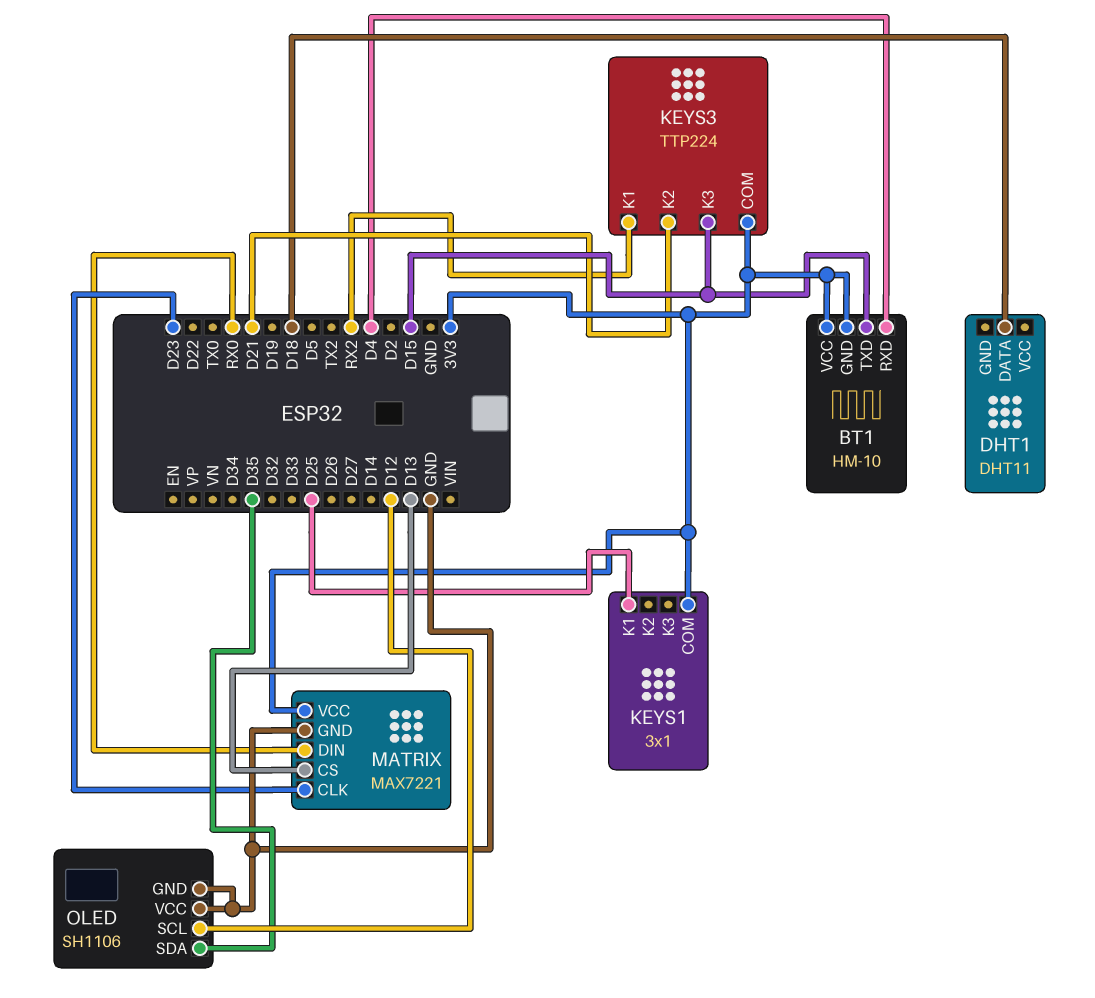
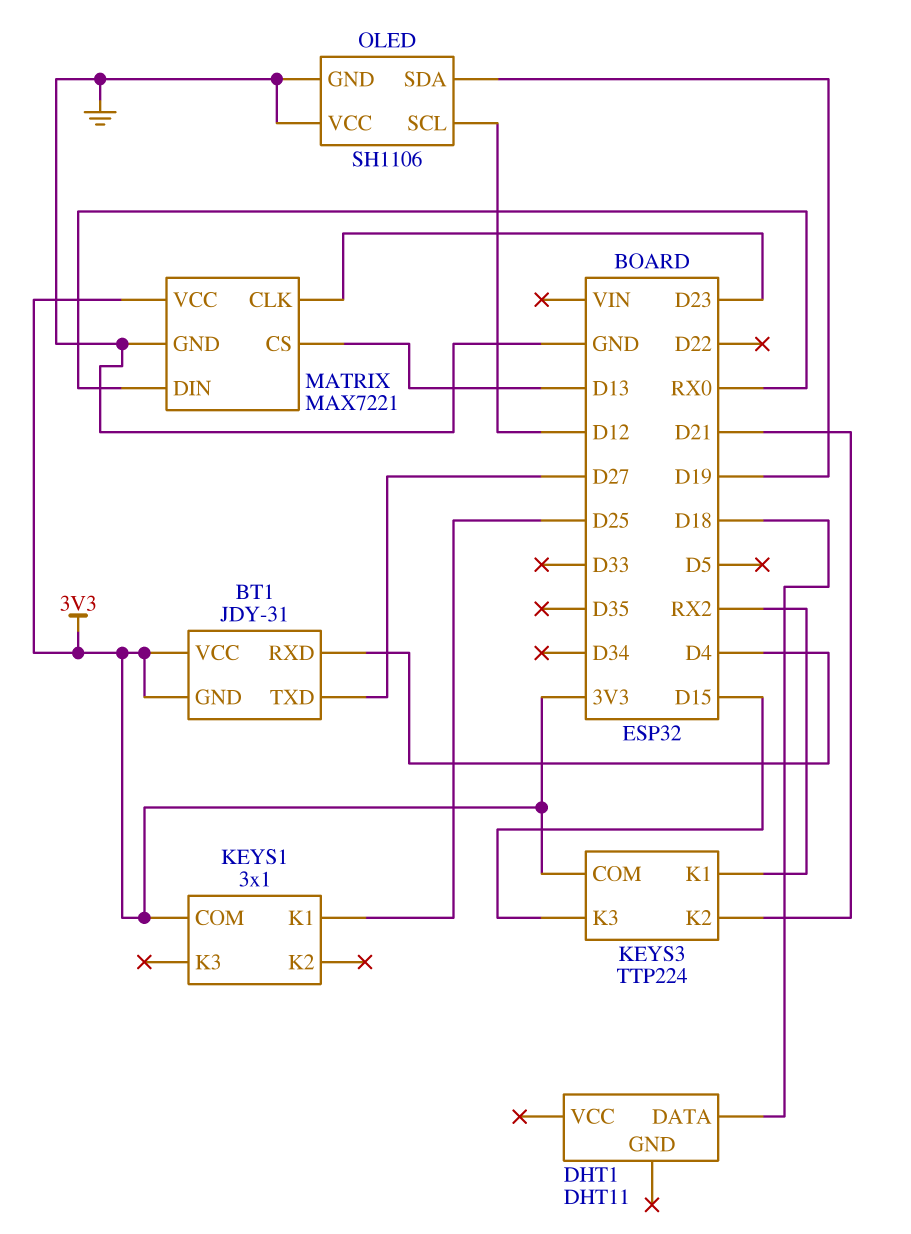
BT1: HM-10 -> JDY-31
BT1 pin TXD: D15 -> D27
OLED pin SDA: D35 -> D19

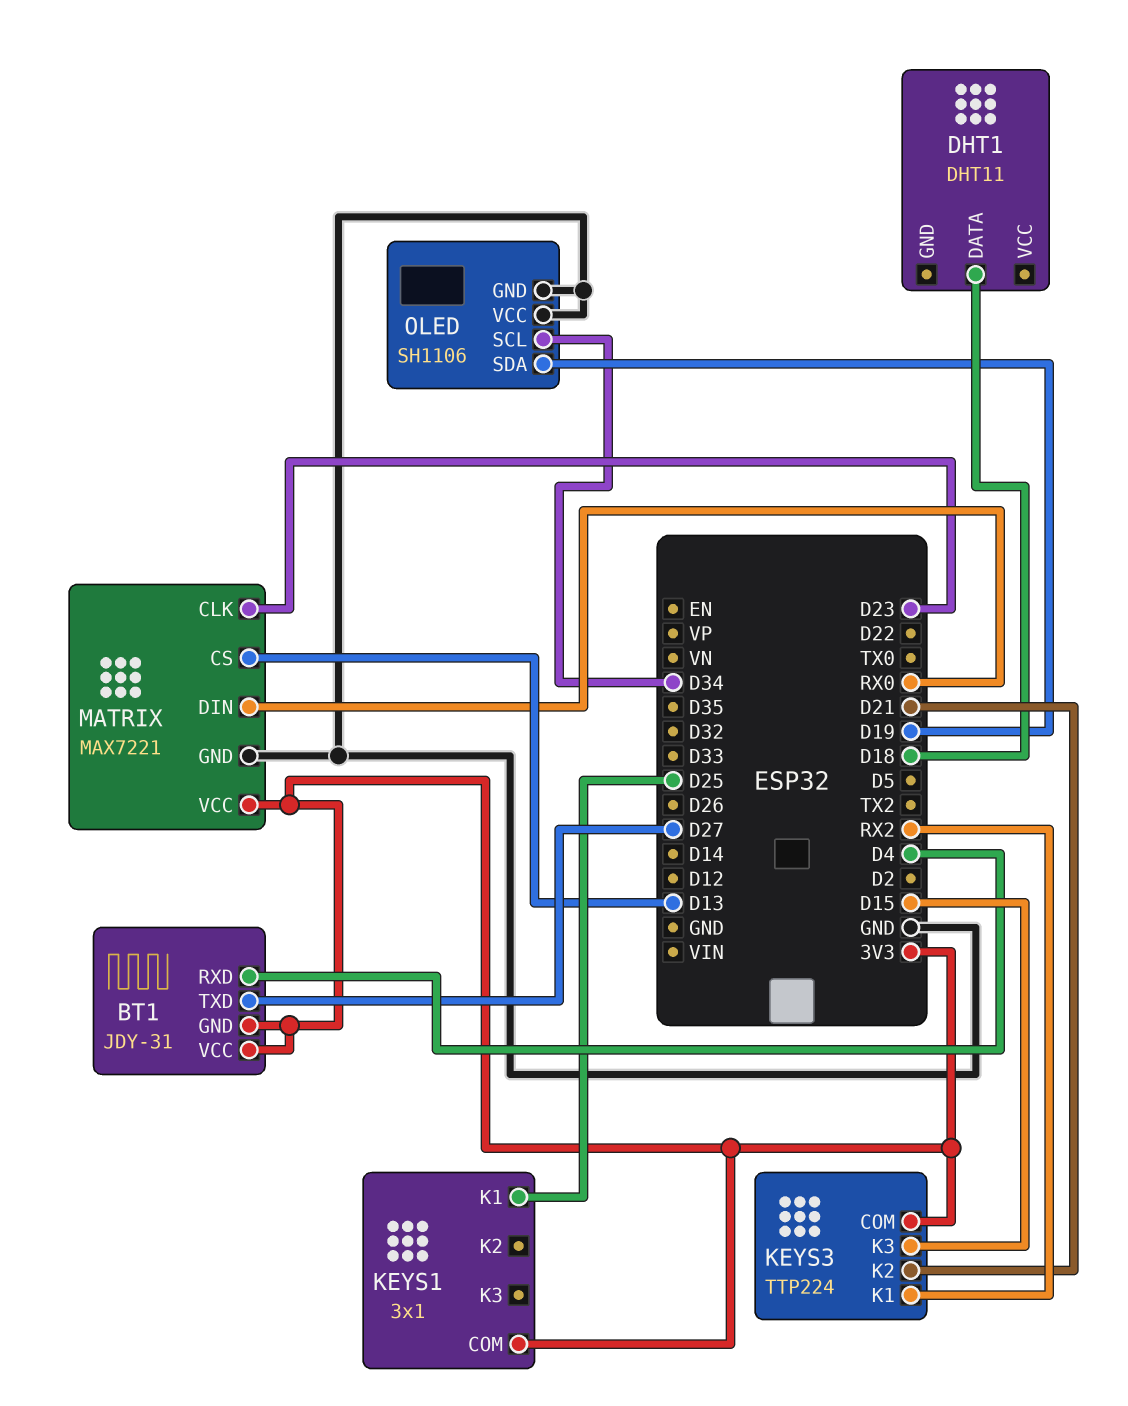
OLED pin SCL: D12 -> D34

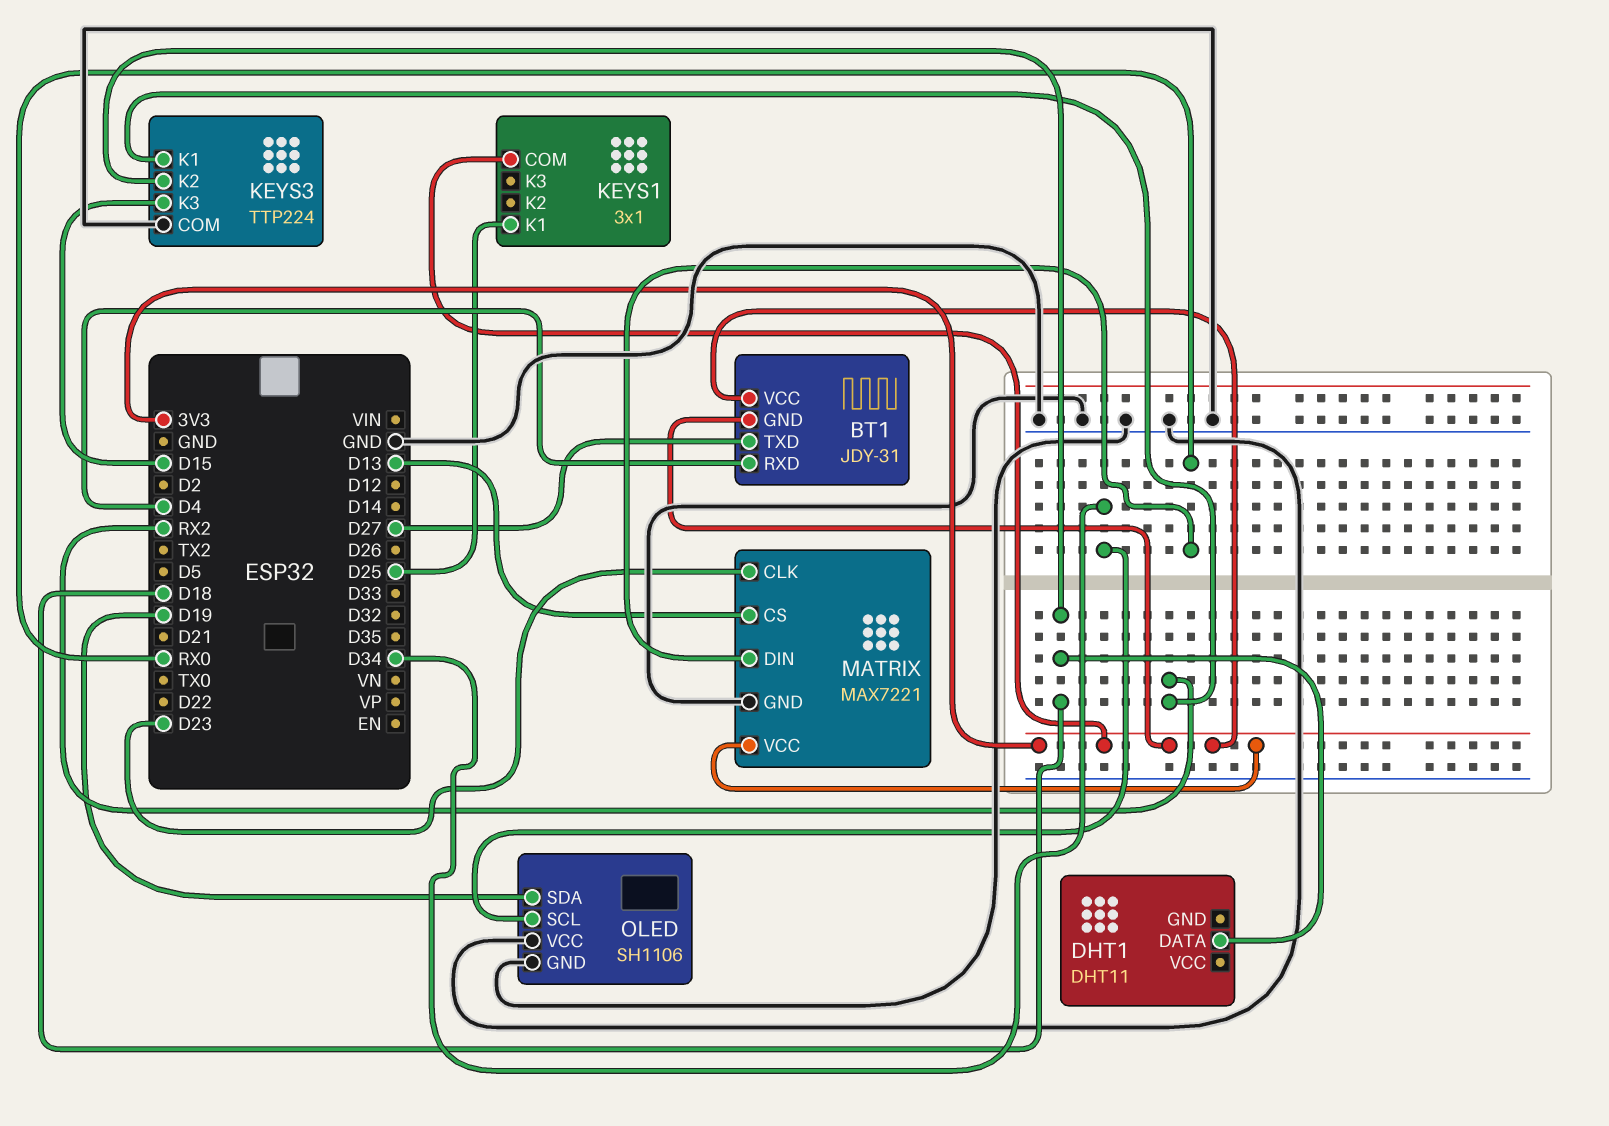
KEYS3 pin COM: 3V3 -> GND
KEYS3 pin K2: D21 -> D18

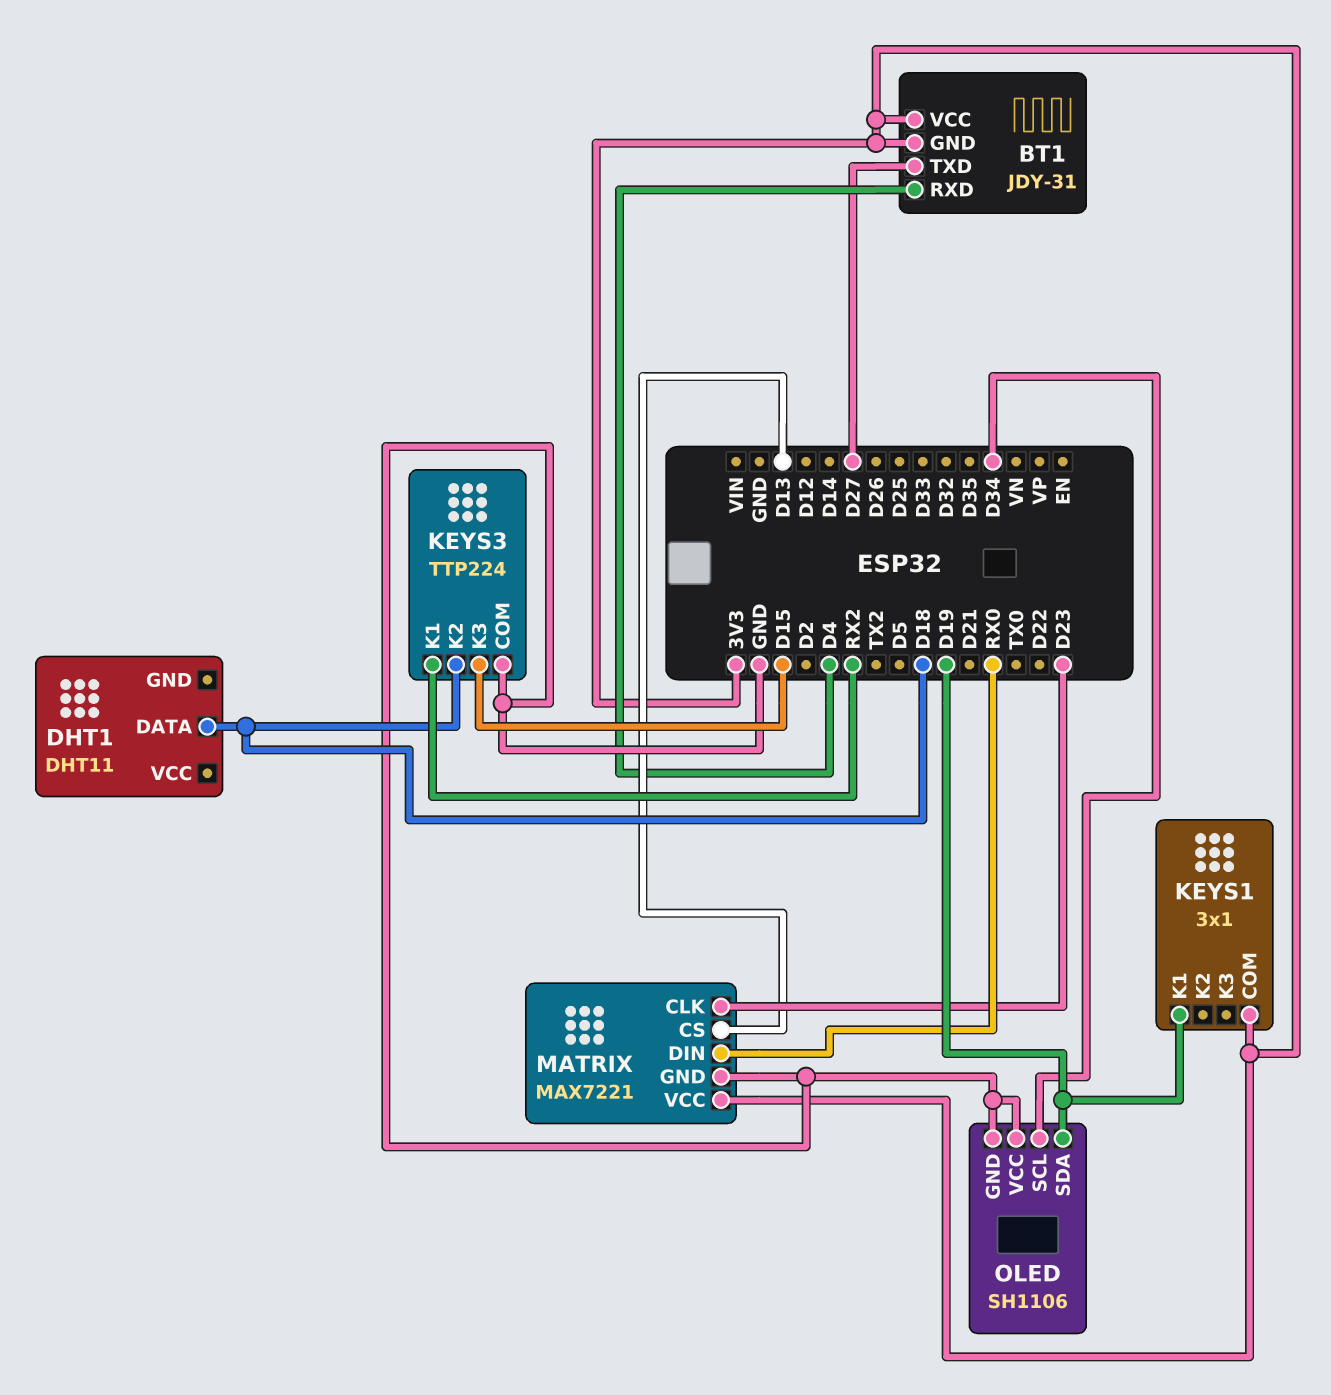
KEYS1 pin K1: D25 -> D19

